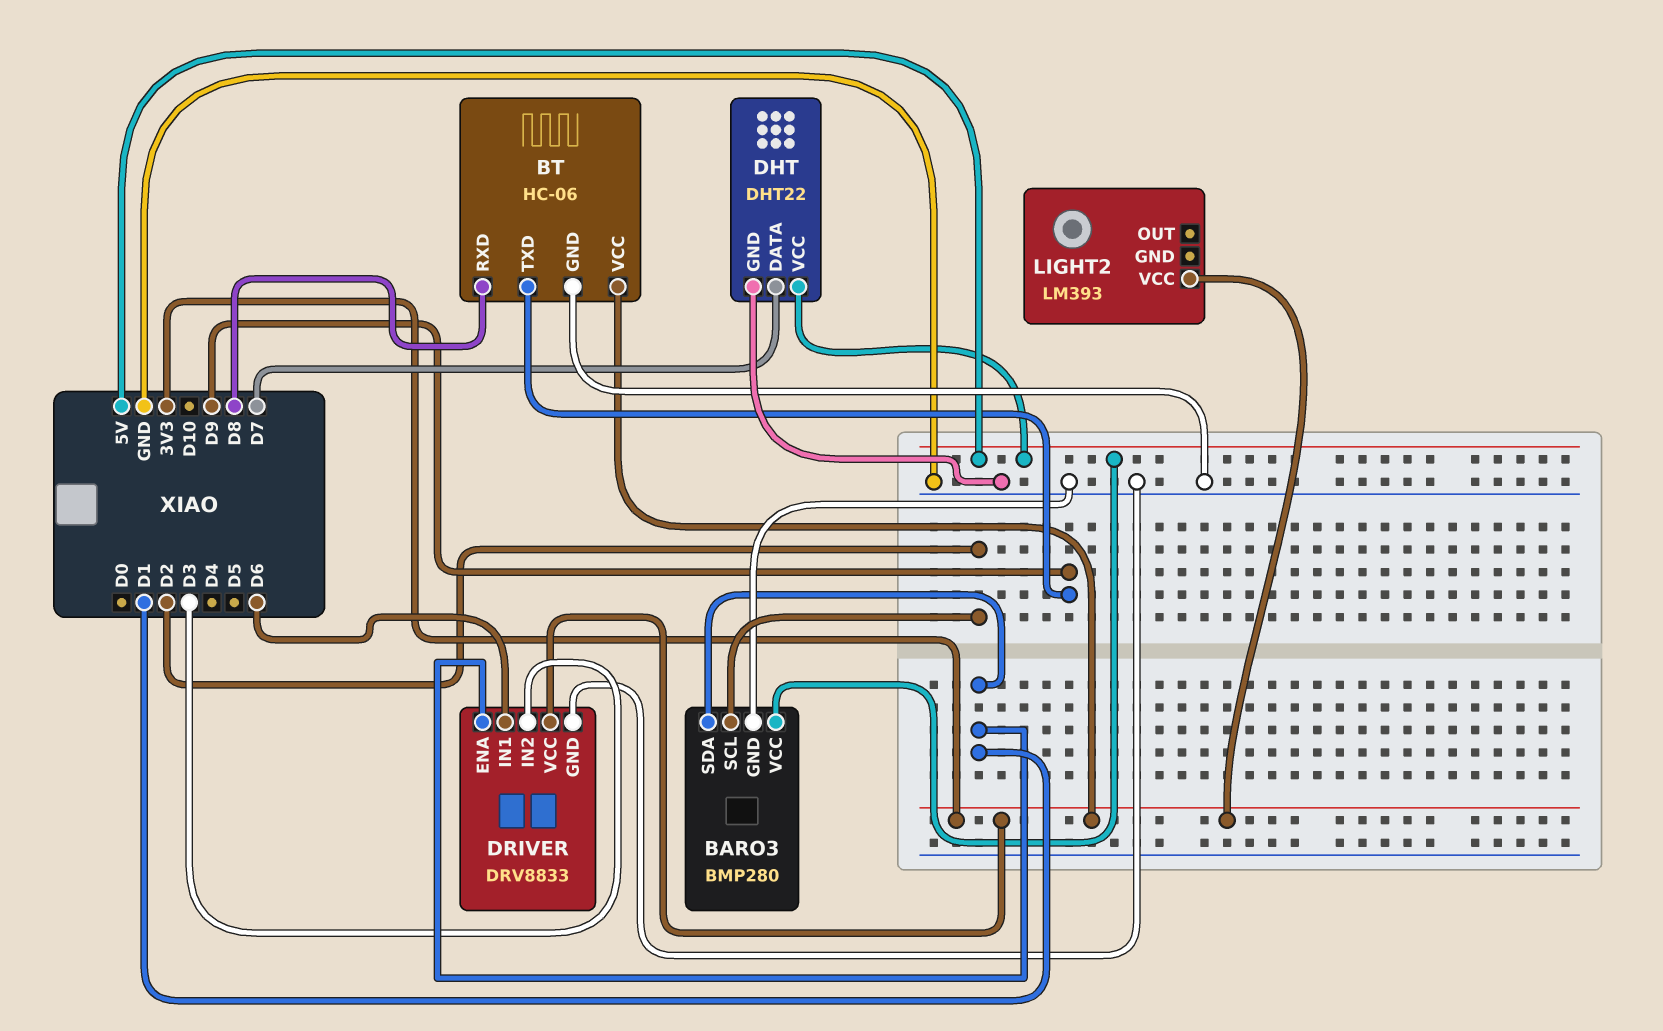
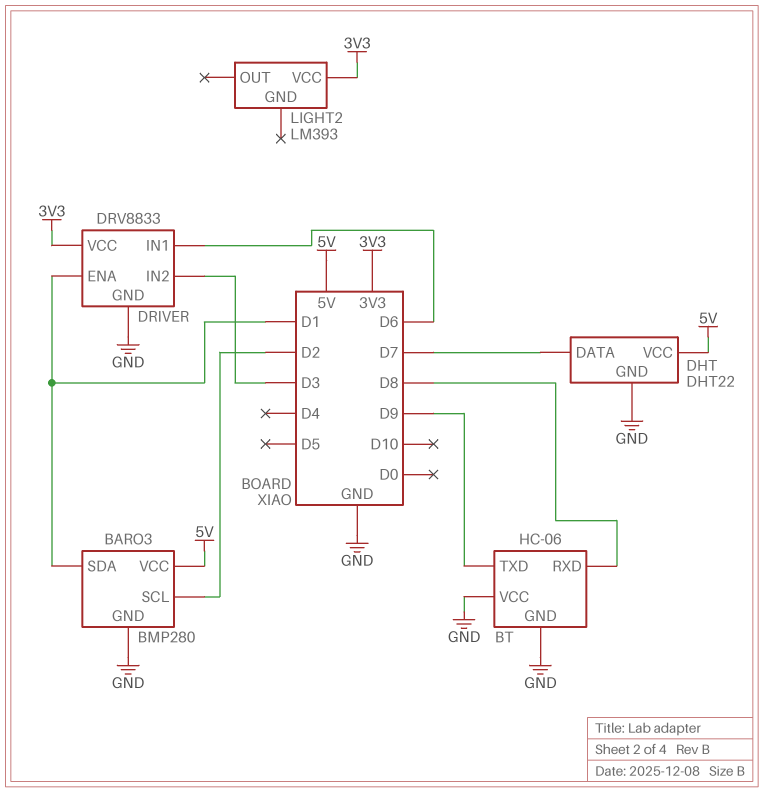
BT pin VCC: 3V3 -> GND

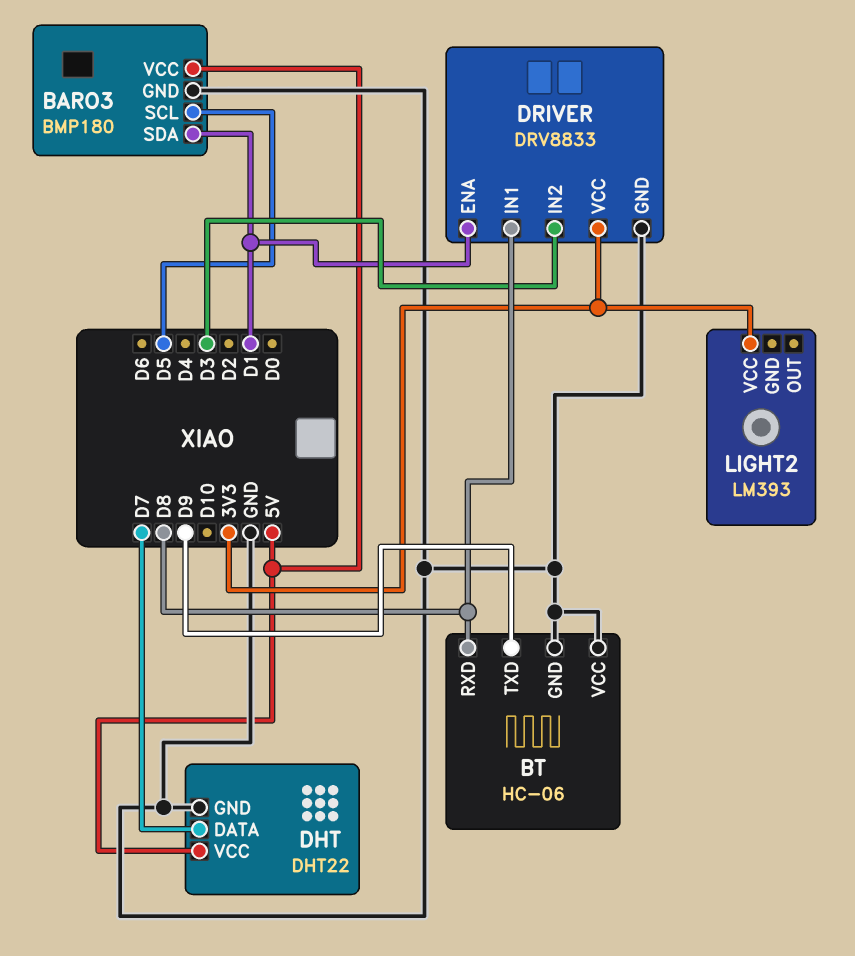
BARO3: BMP280 -> BMP180
BARO3 pin SCL: D2 -> D5
DRIVER pin IN1: D6 -> D8

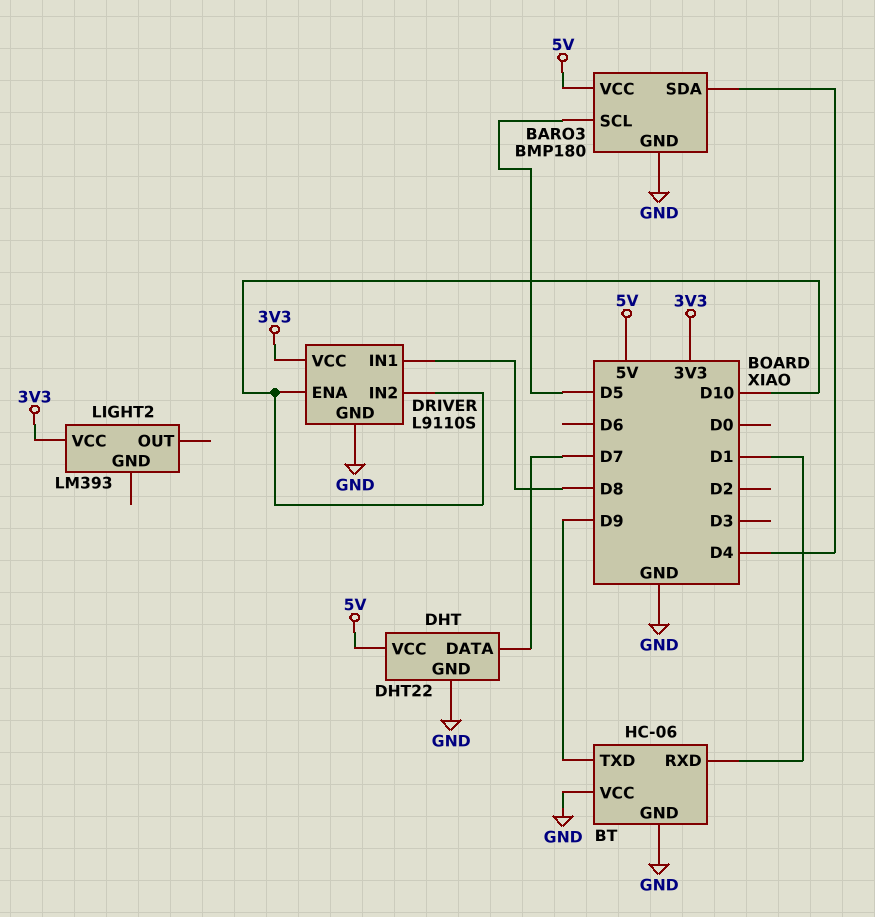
BARO3 pin SDA: D1 -> D4
BT pin RXD: D8 -> D1
DRIVER: DRV8833 -> L9110S
DRIVER pin ENA: D1 -> D10
DRIVER pin IN2: D3 -> D10

